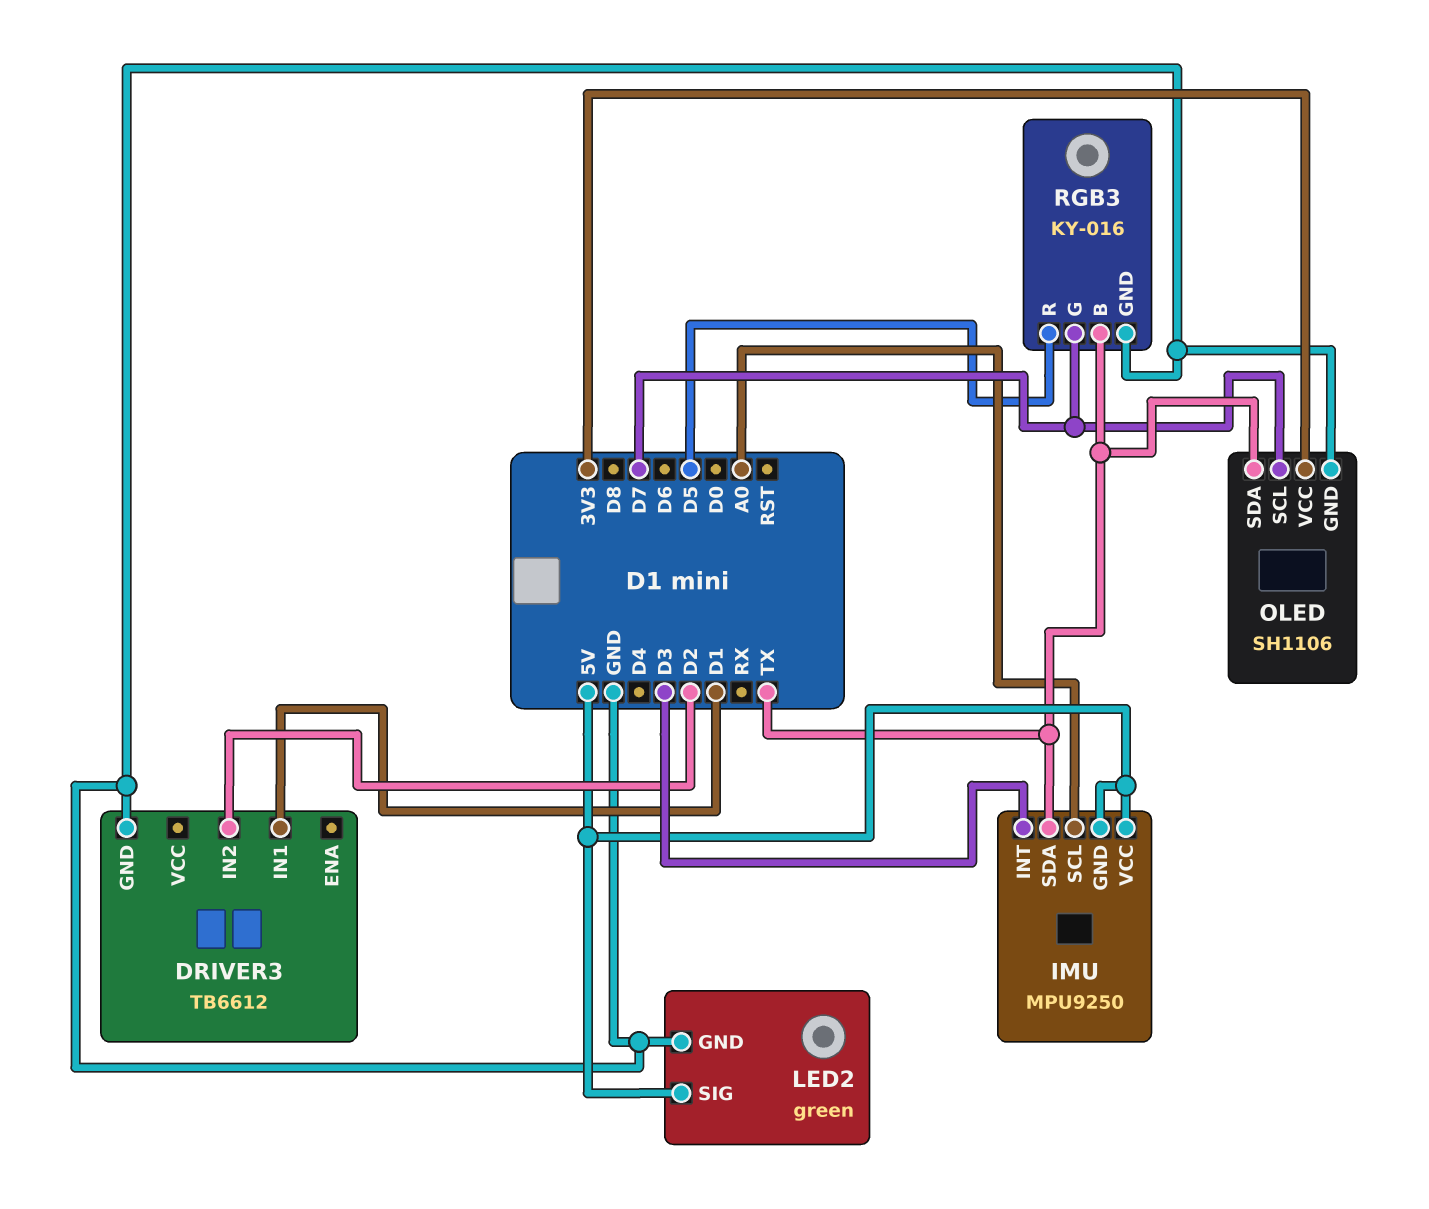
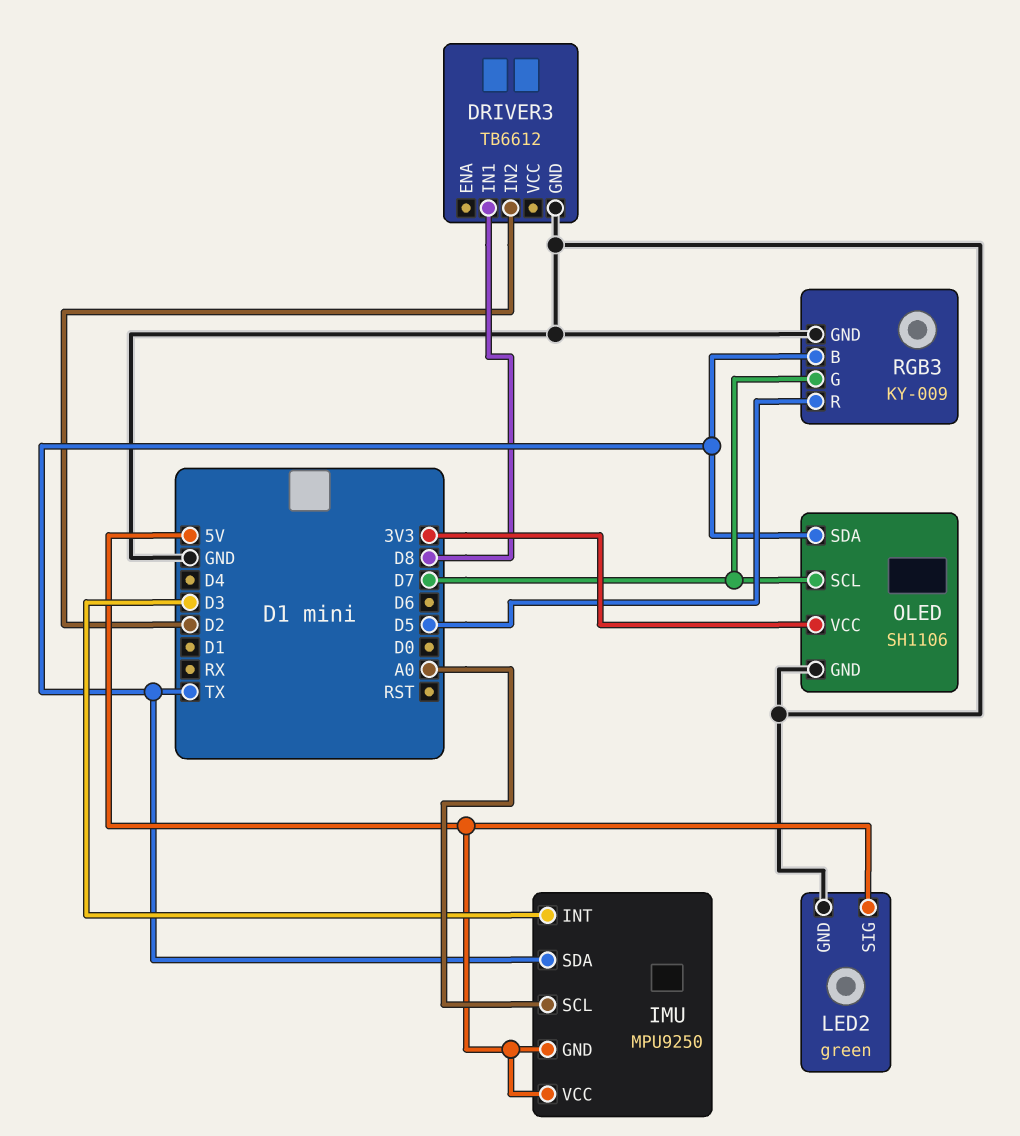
DRIVER3 pin IN1: D1 -> D8
RGB3: KY-016 -> KY-009

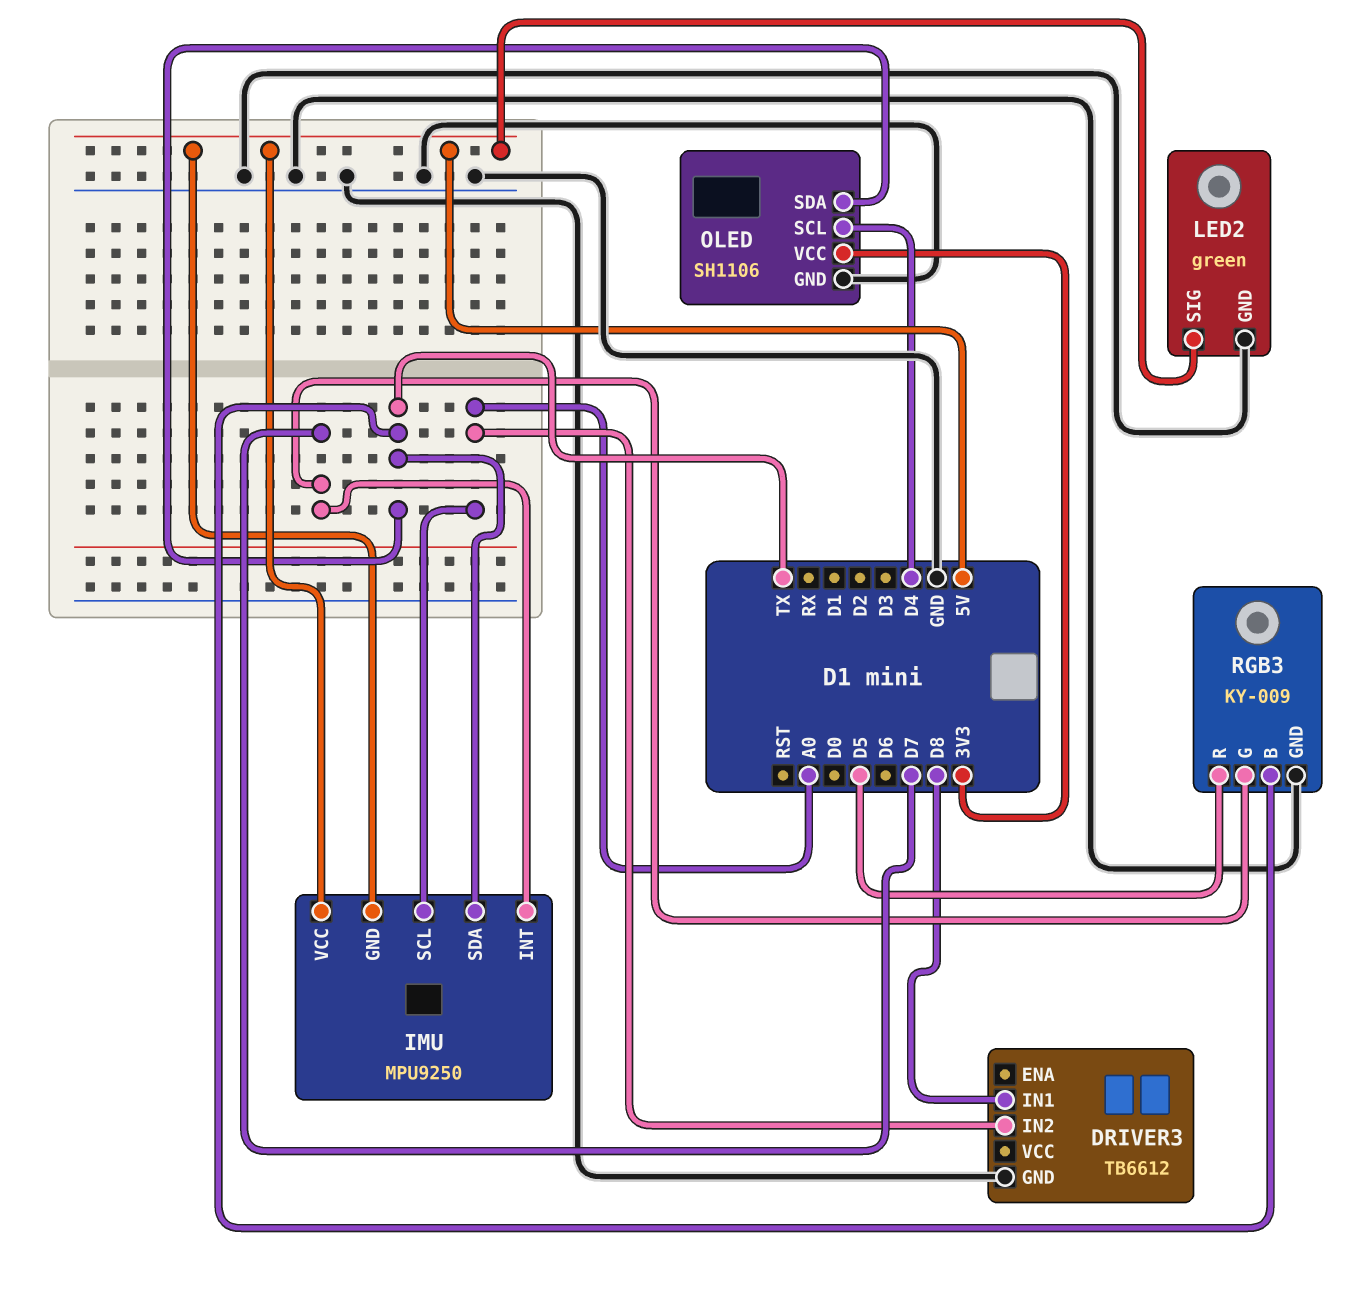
DRIVER3 pin IN2: D2 -> A0
IMU pin INT: D3 -> D7
OLED pin SCL: D7 -> D4

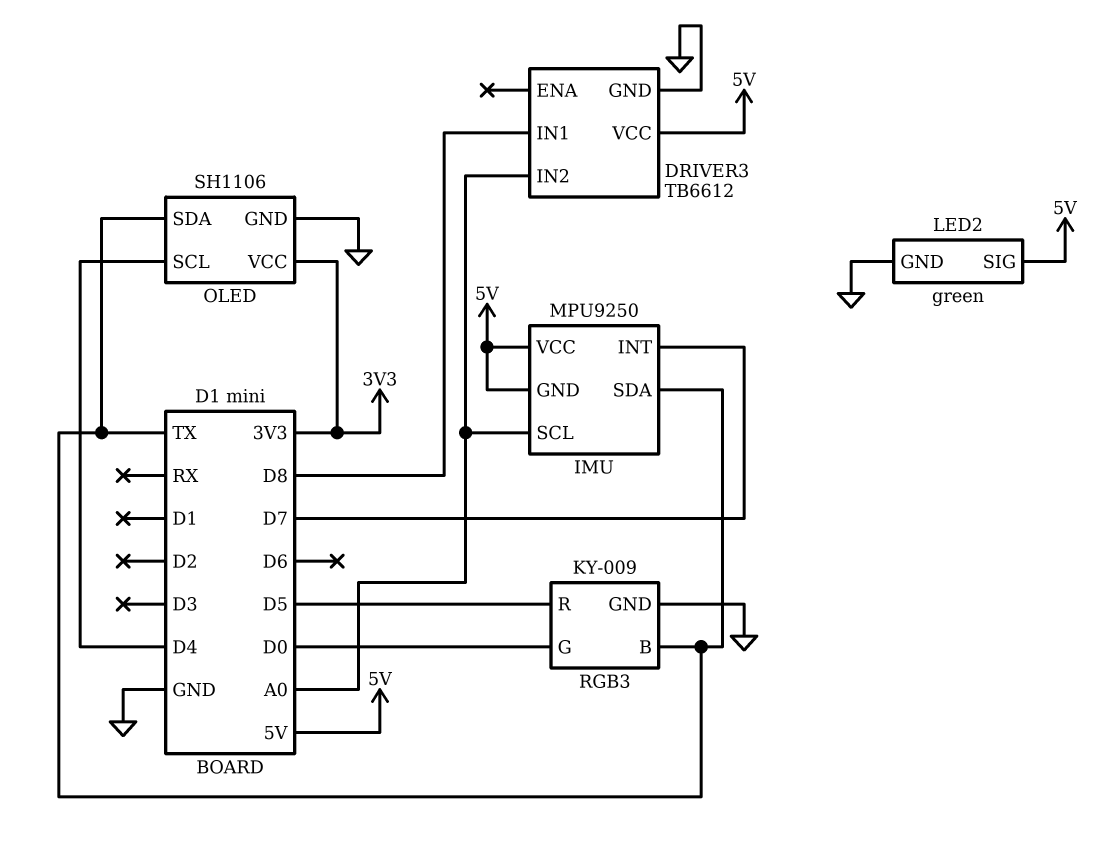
DRIVER3 pin VCC: none -> 5V
RGB3 pin G: D7 -> D0

